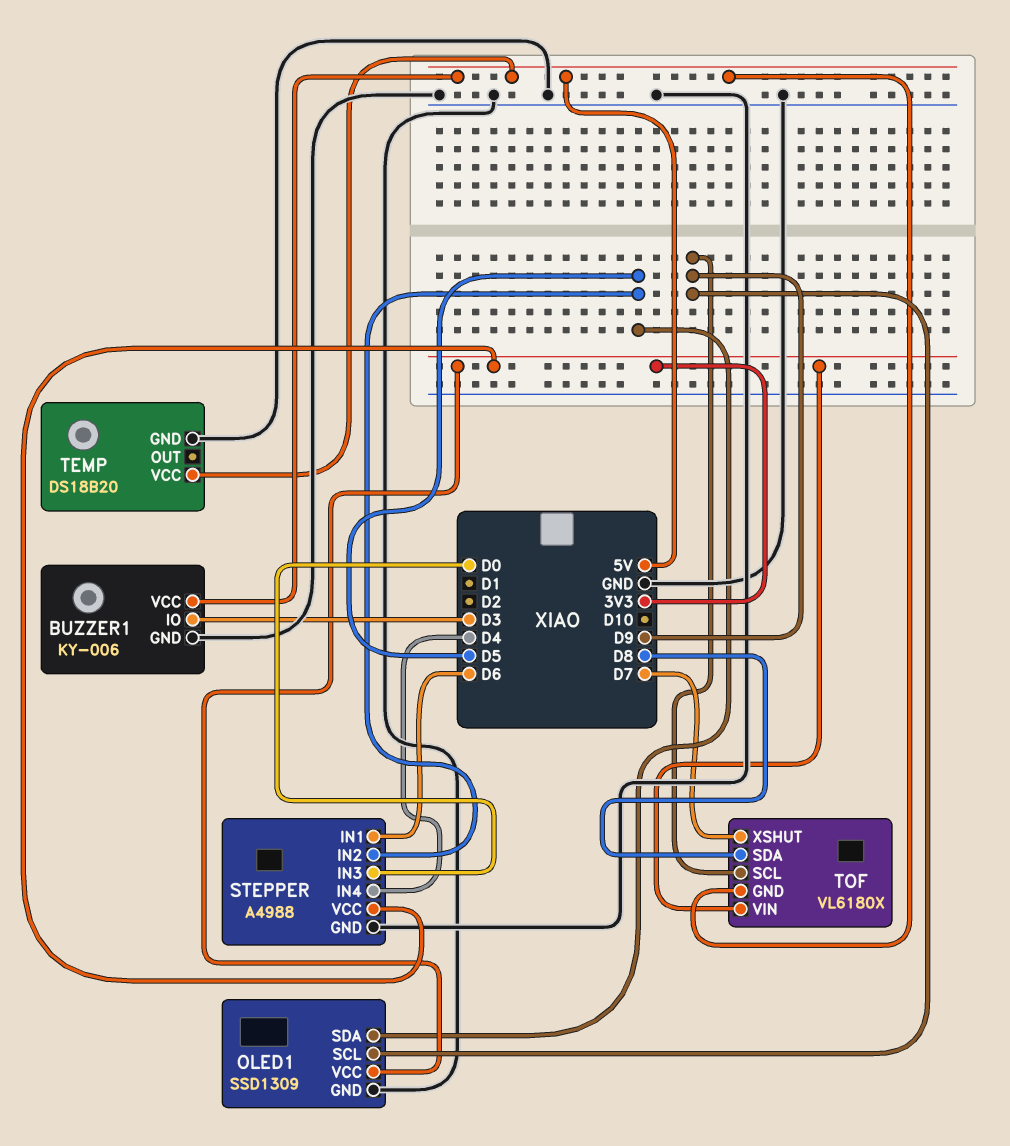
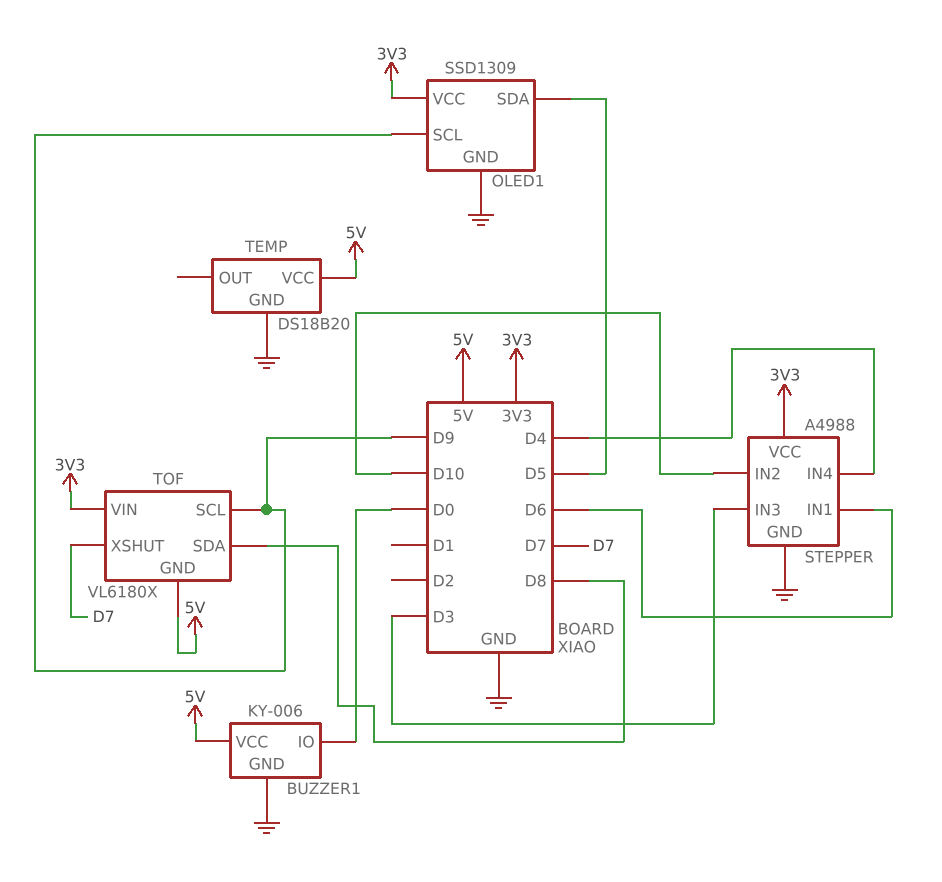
BUZZER1 pin IO: D3 -> D0
STEPPER pin IN2: D5 -> D10
STEPPER pin IN3: D0 -> D3

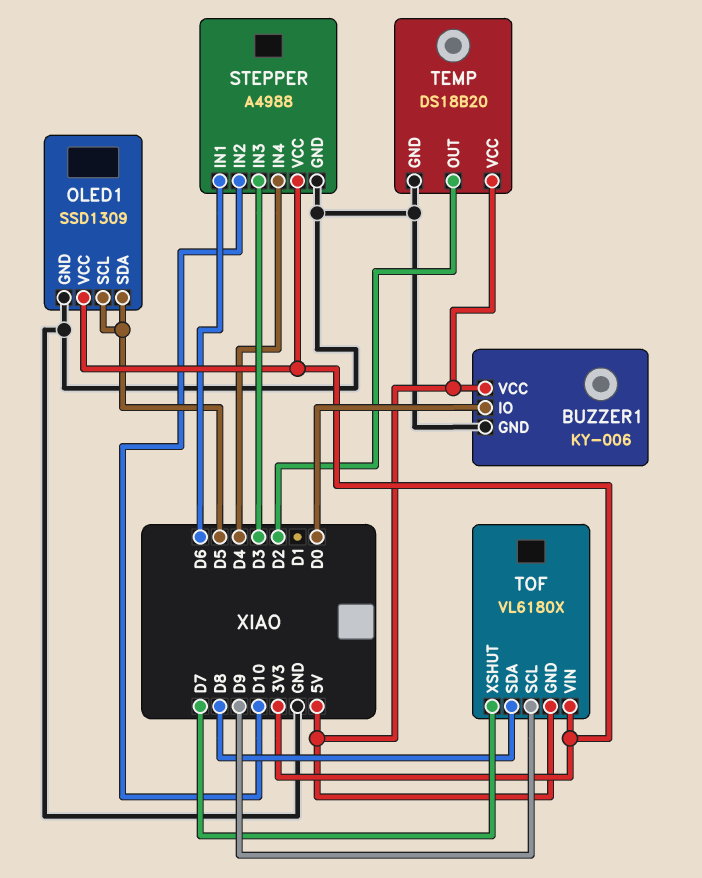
OLED1 pin SCL: D9 -> D5
TEMP pin OUT: none -> D2

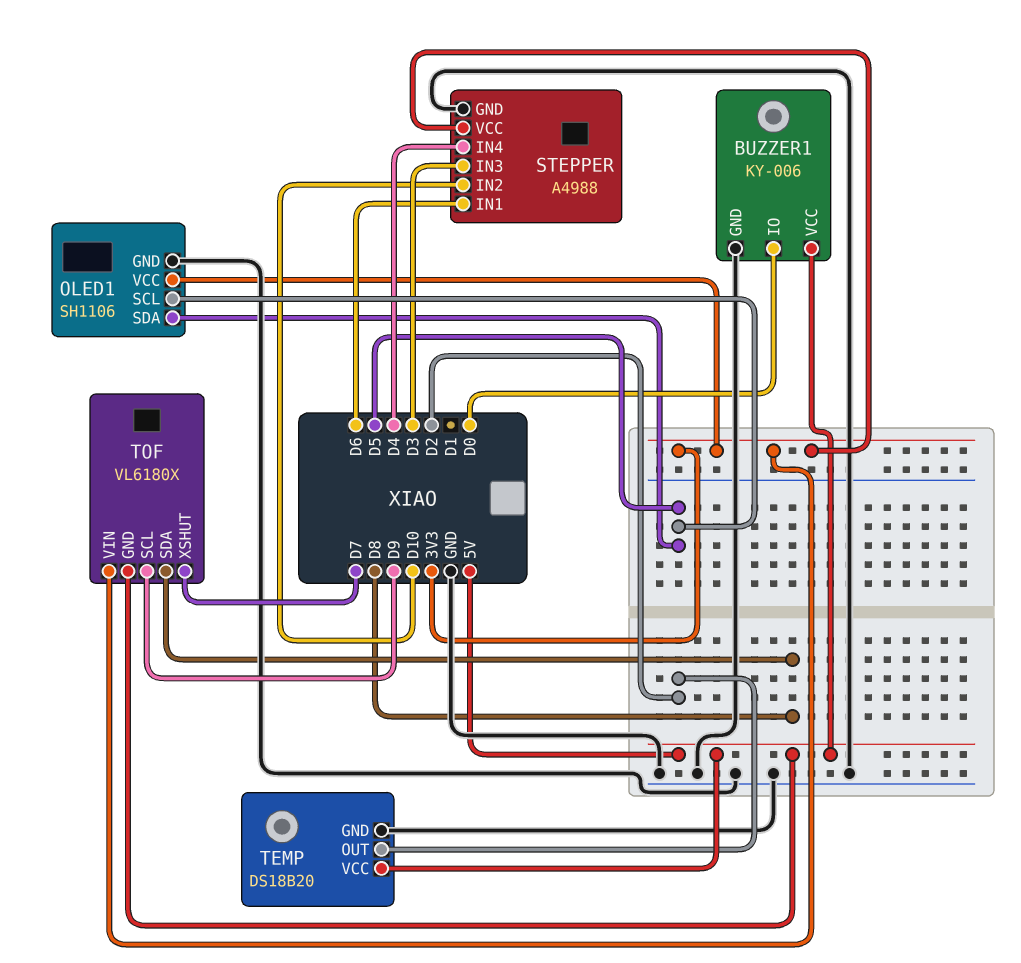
OLED1: SSD1309 -> SH1106

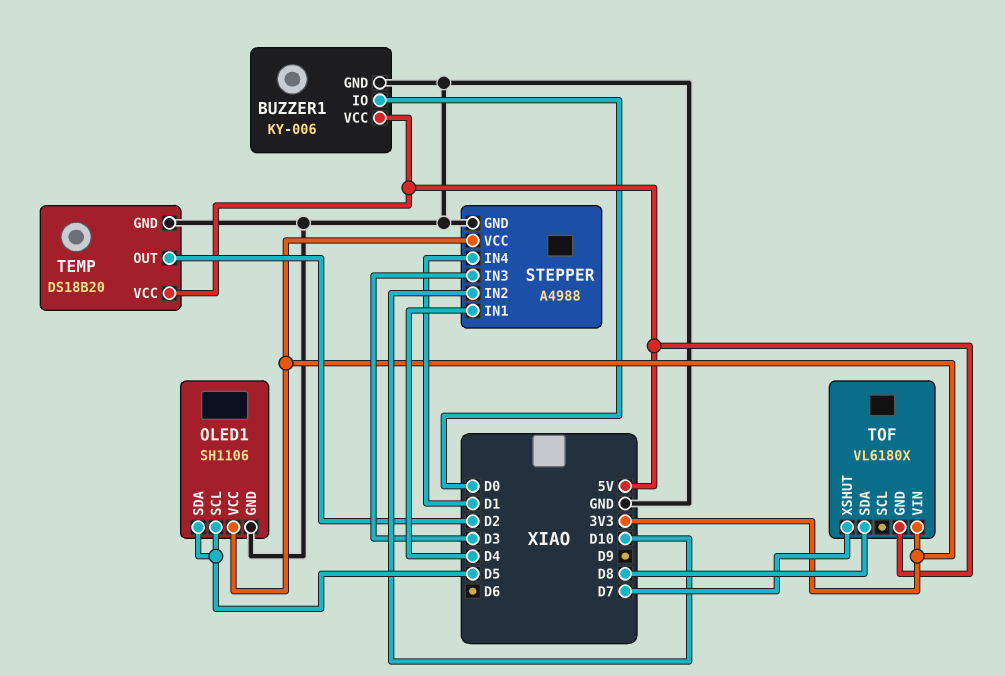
STEPPER pin IN1: D6 -> D4
STEPPER pin IN4: D4 -> D1
TOF pin SCL: D9 -> none

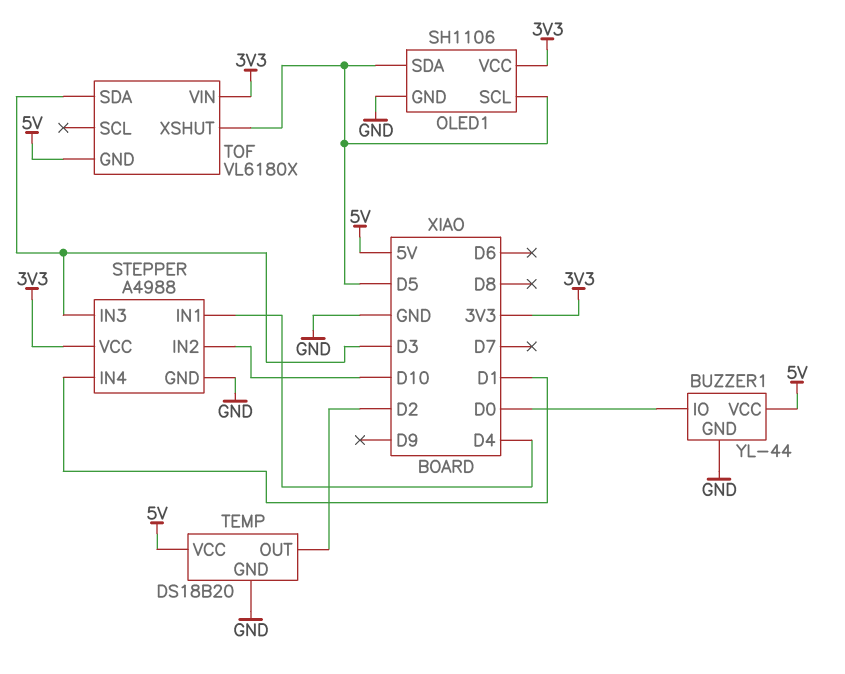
BUZZER1: KY-006 -> YL-44
TOF pin SDA: D8 -> D3
TOF pin XSHUT: D7 -> D5

